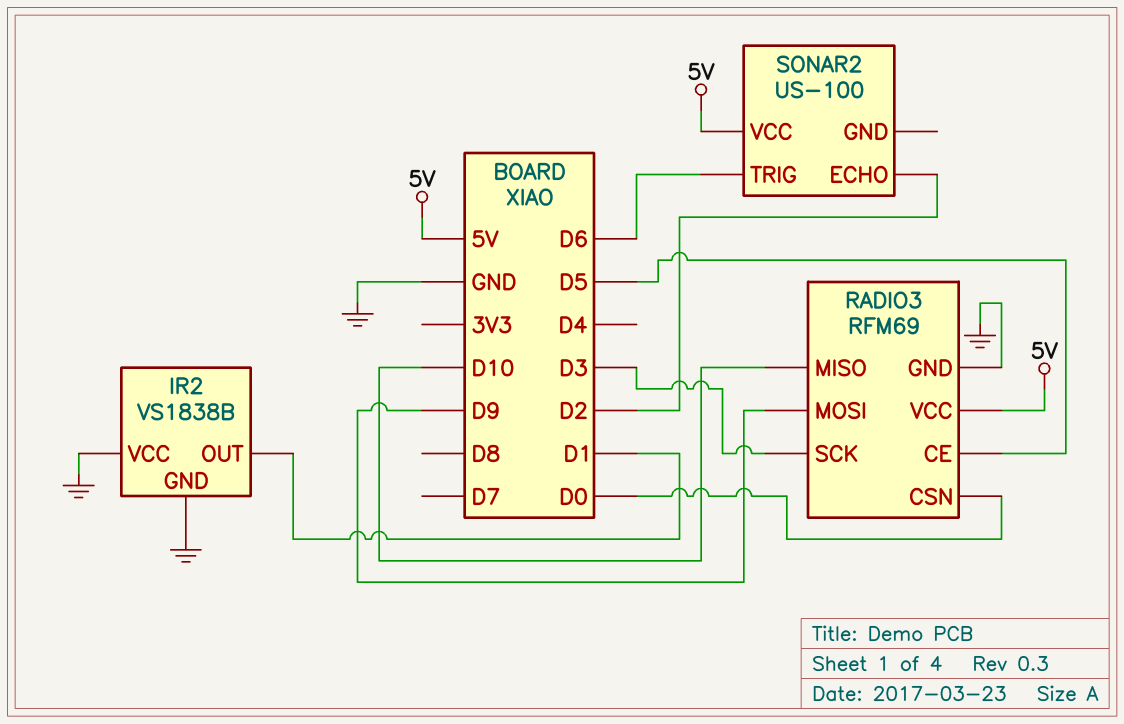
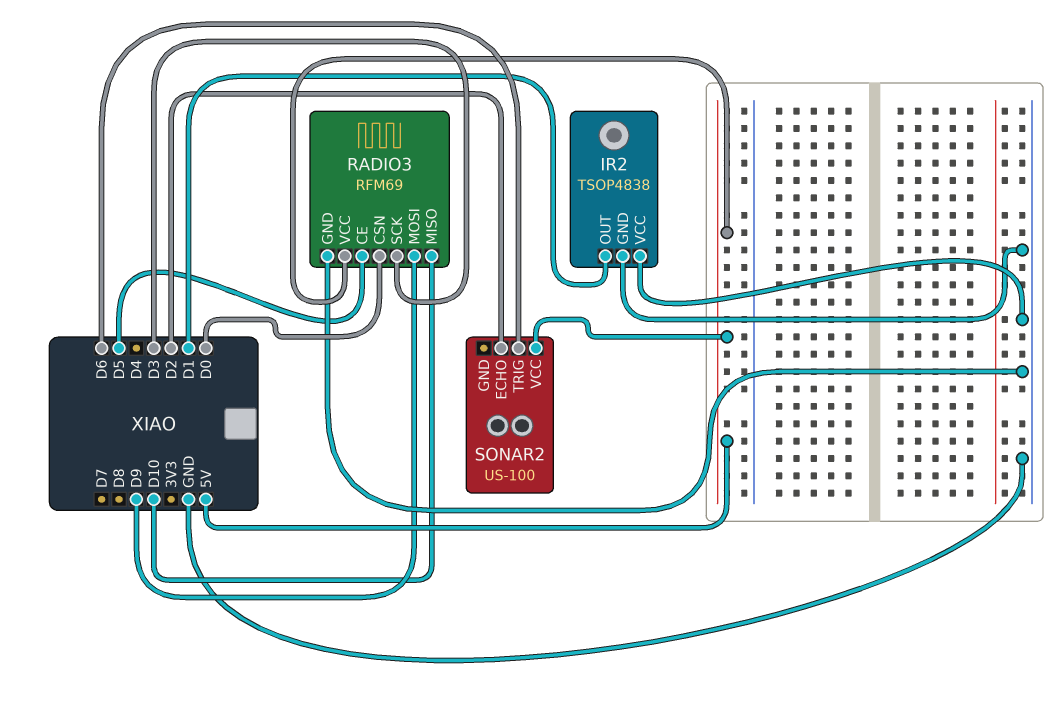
IR2: VS1838B -> TSOP4838

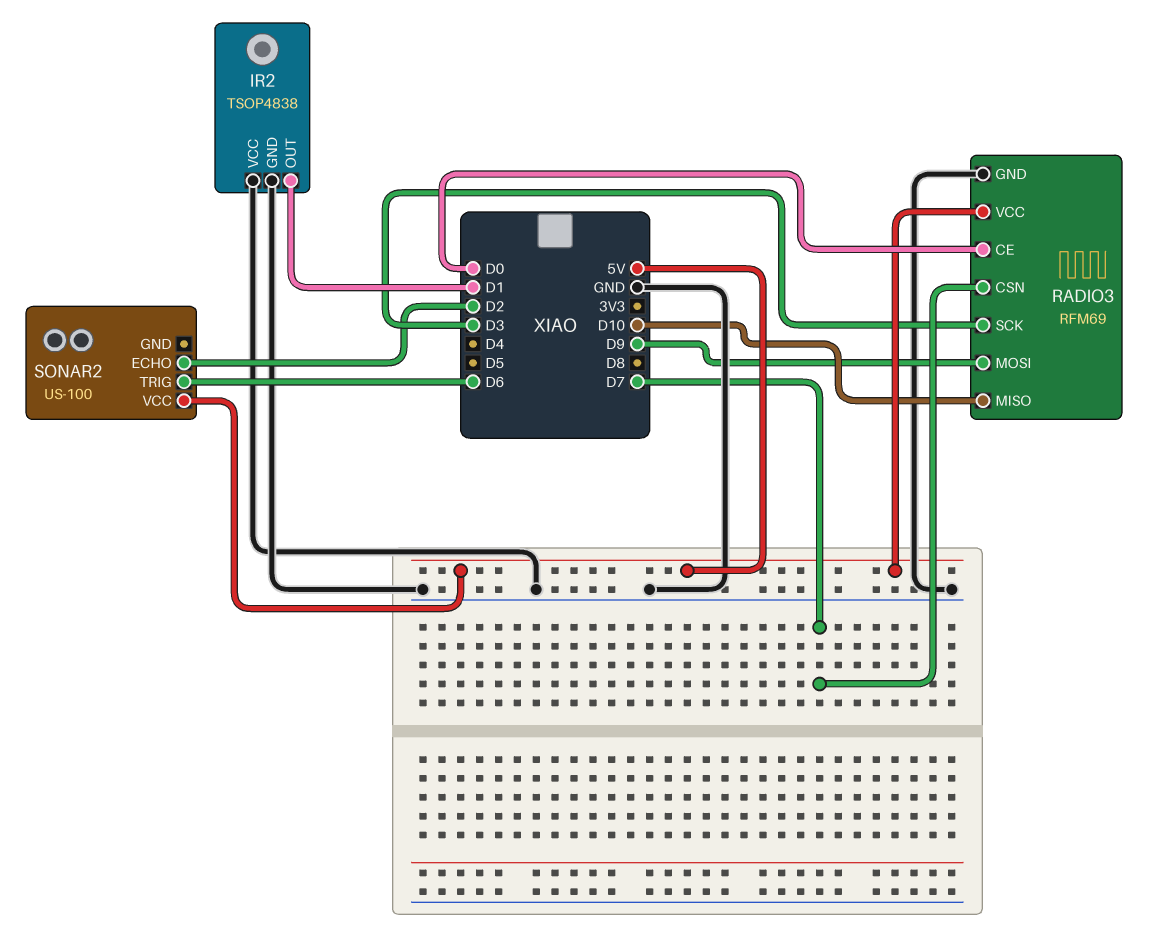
RADIO3 pin CE: D5 -> D0
RADIO3 pin CSN: D0 -> D7

